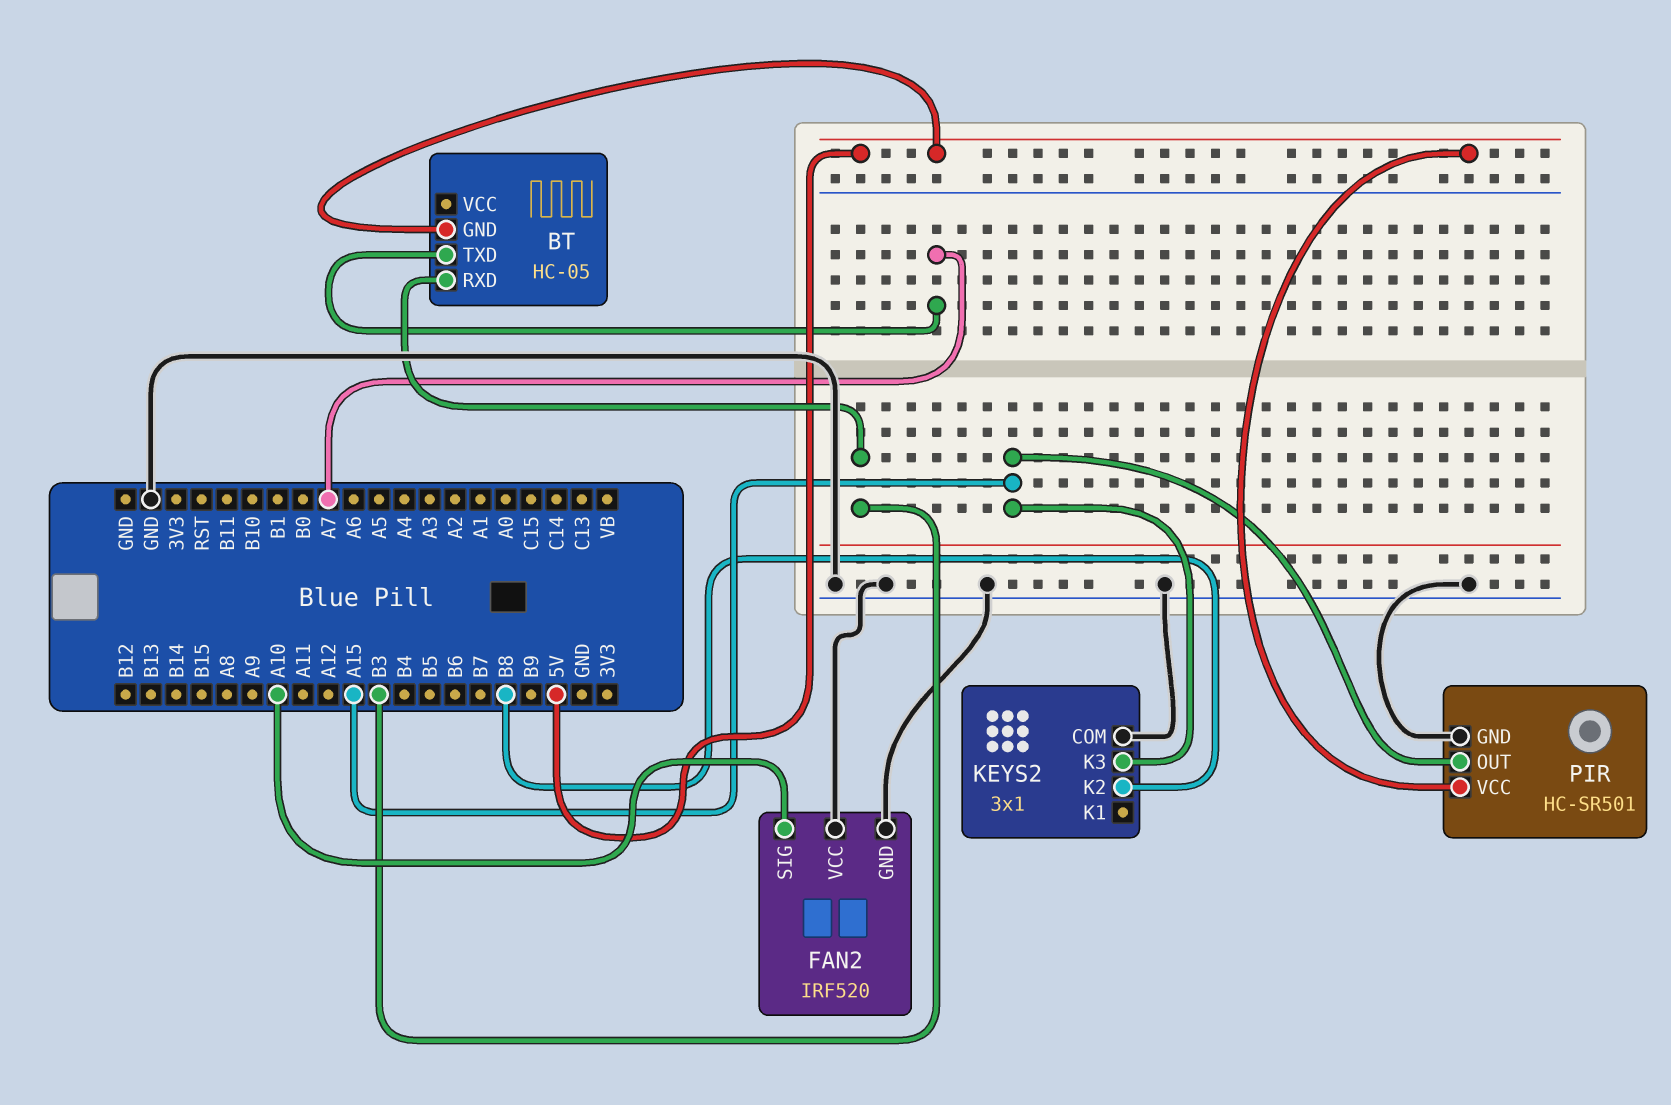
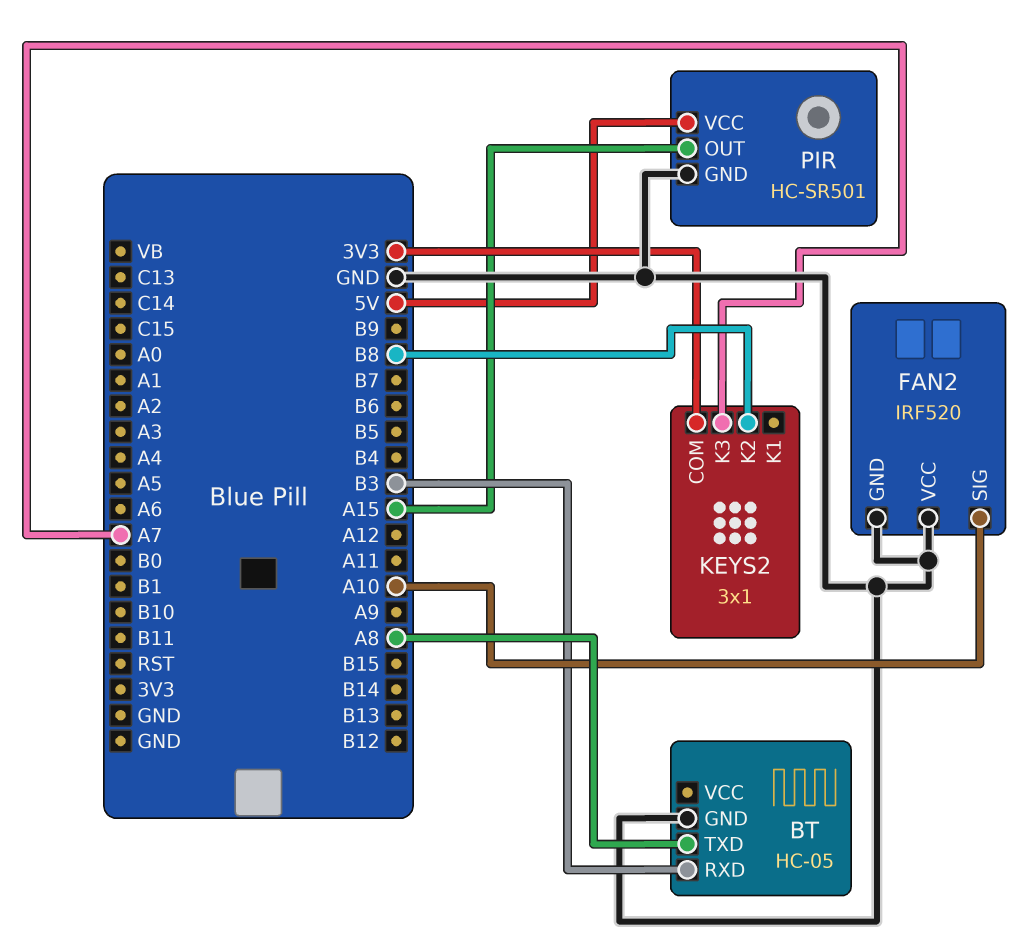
BT pin GND: 5V -> GND
BT pin TXD: A7 -> A8
KEYS2 pin COM: GND -> 3V3
KEYS2 pin K3: A15 -> A7

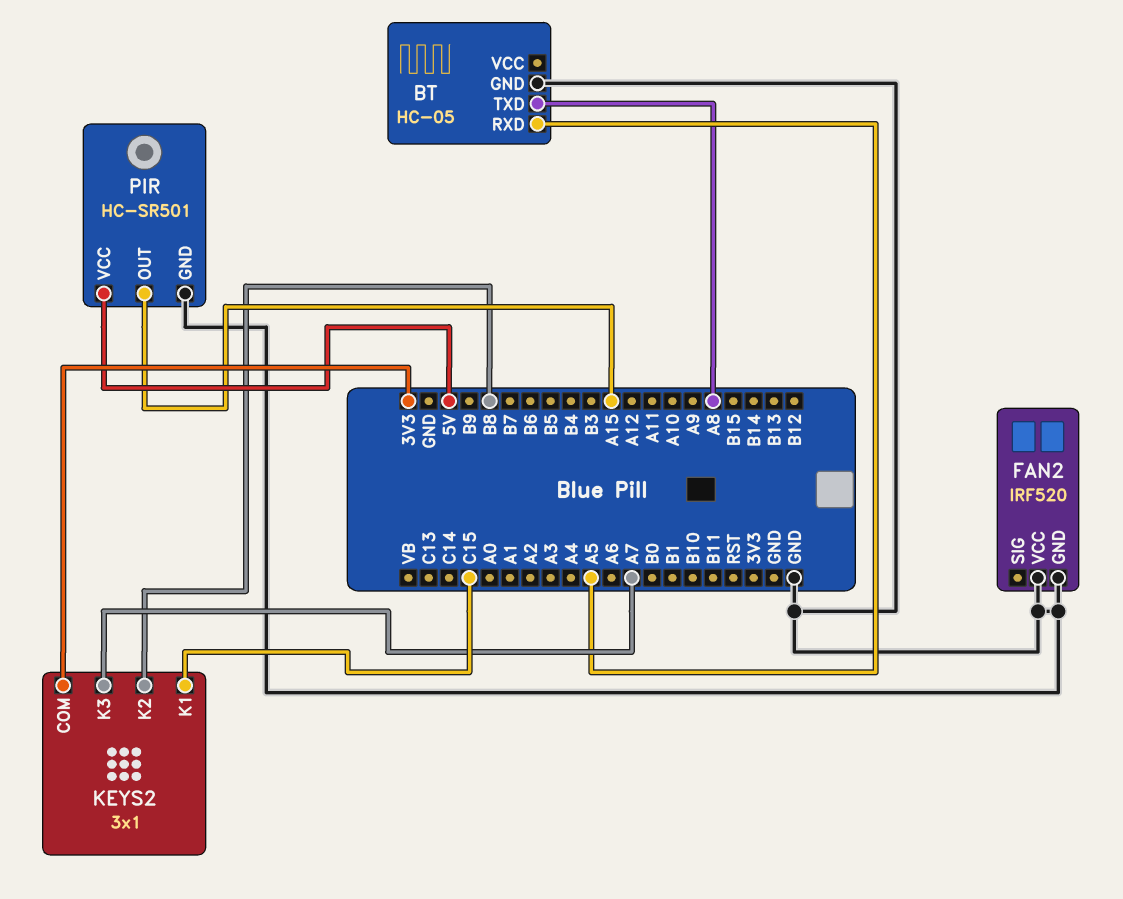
BT pin RXD: B3 -> A5
FAN2 pin SIG: A10 -> none
KEYS2 pin K1: none -> C15

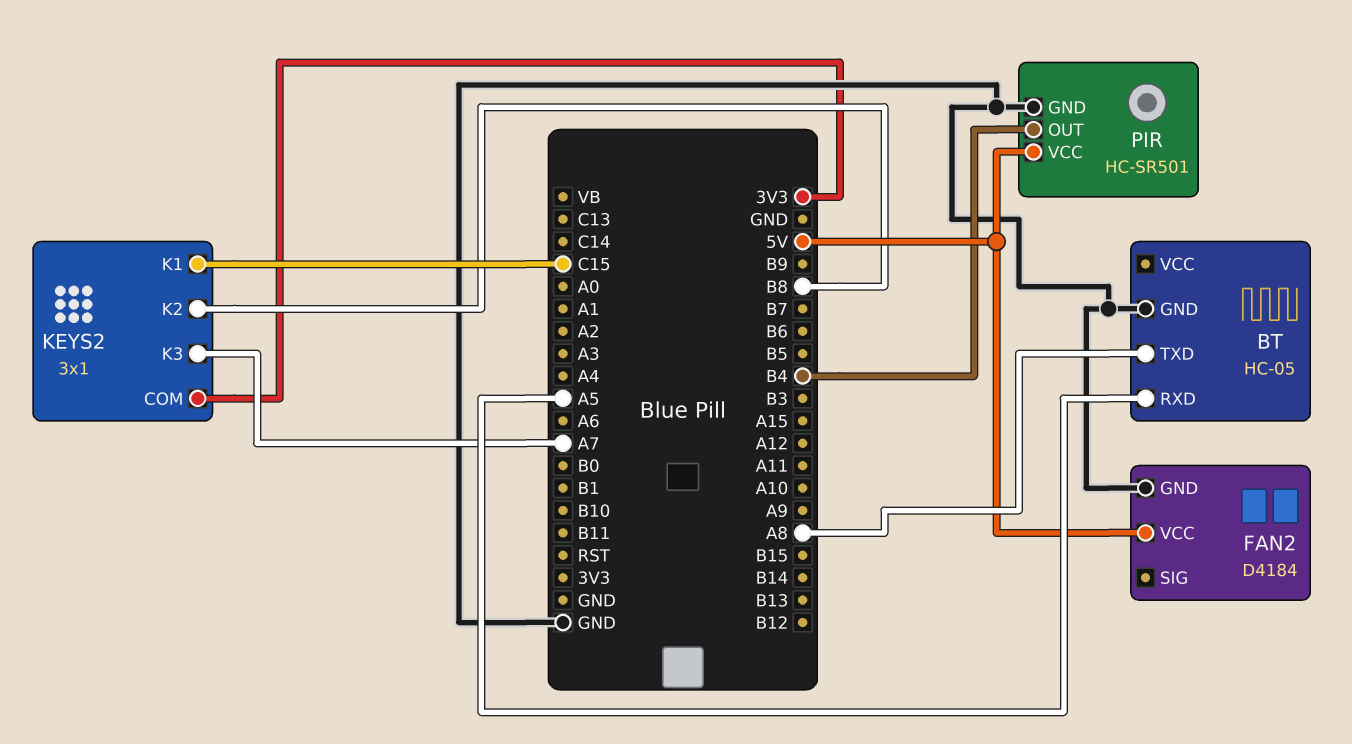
FAN2: IRF520 -> D4184
FAN2 pin VCC: GND -> 5V
PIR pin OUT: A15 -> B4

